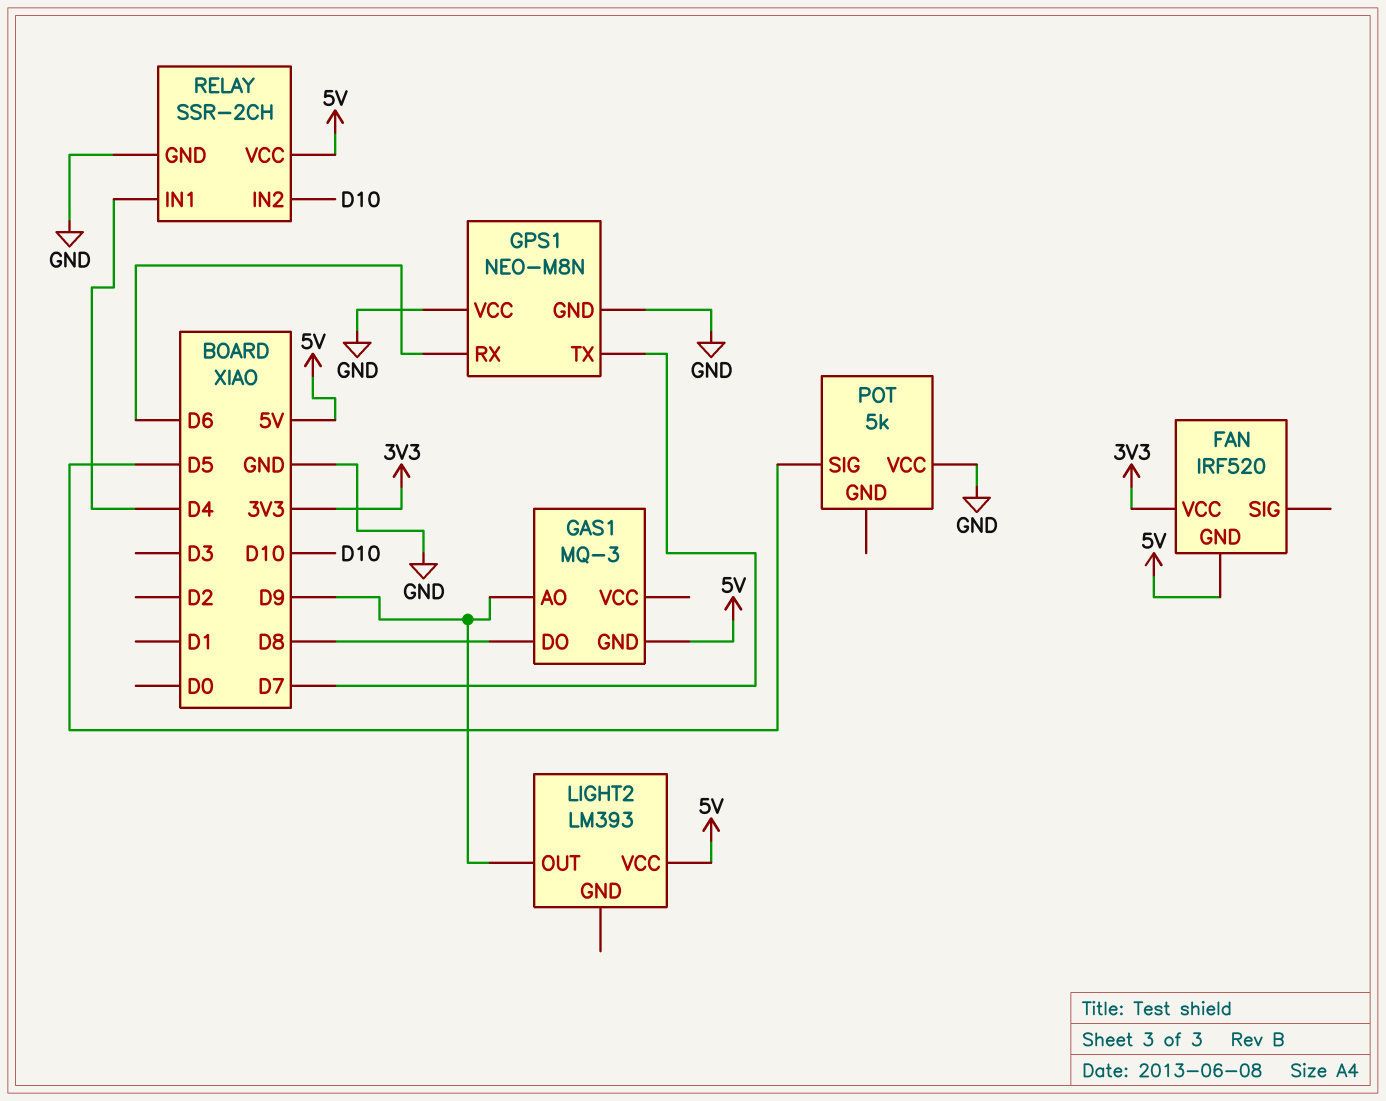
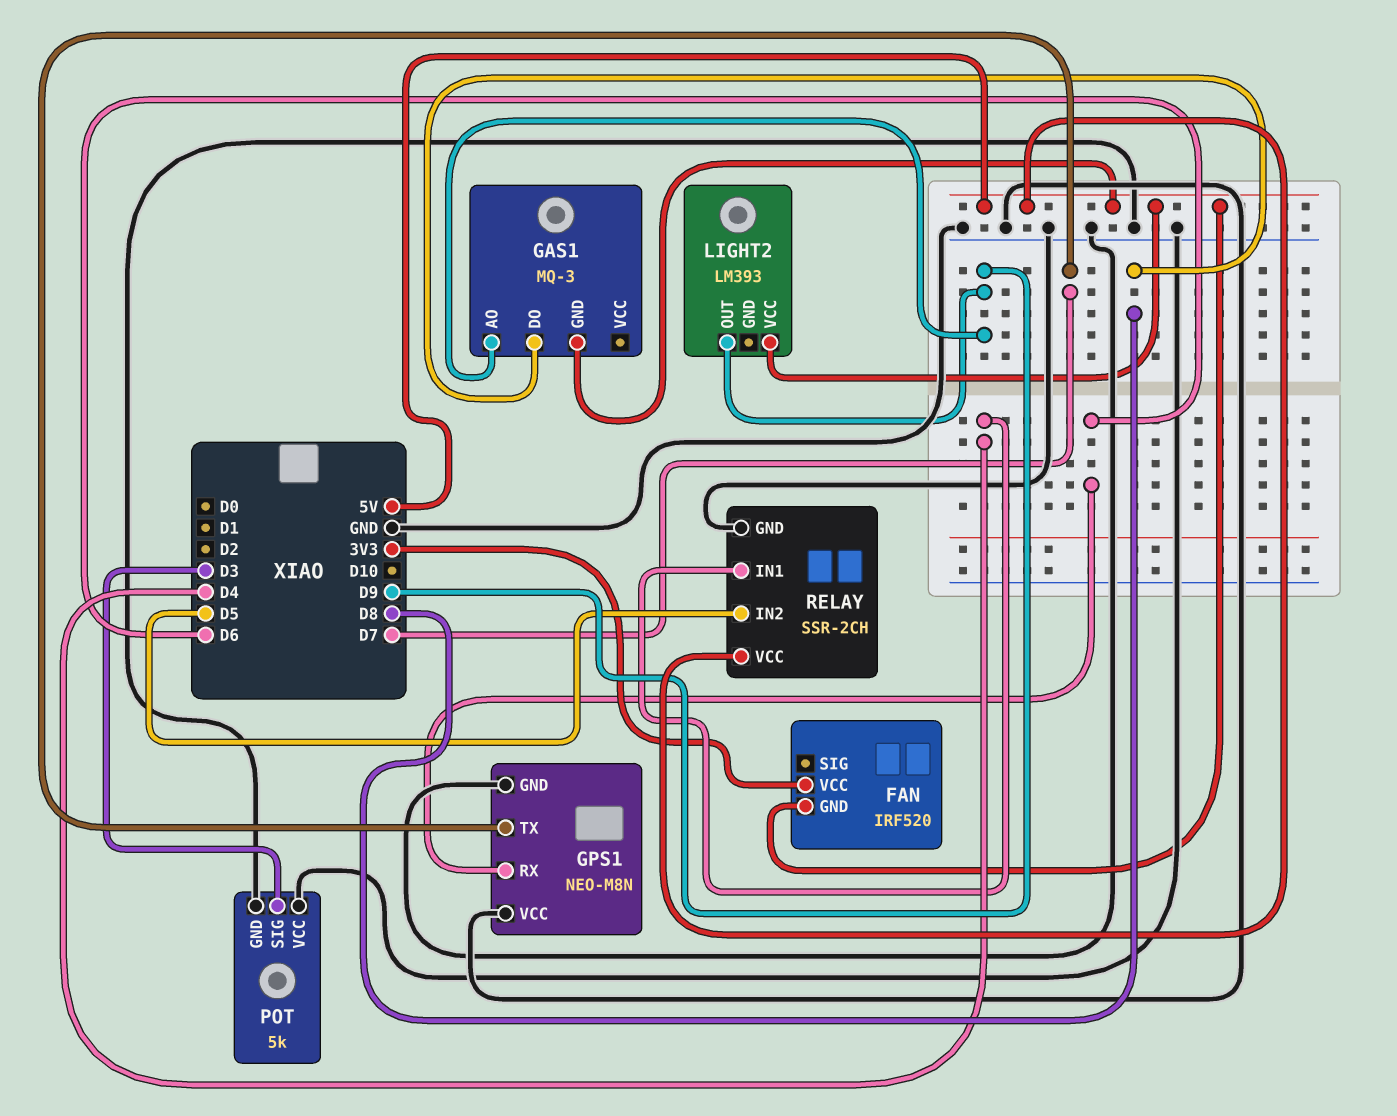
POT pin GND: none -> GND
POT pin SIG: D5 -> D3
RELAY pin IN2: D10 -> D5

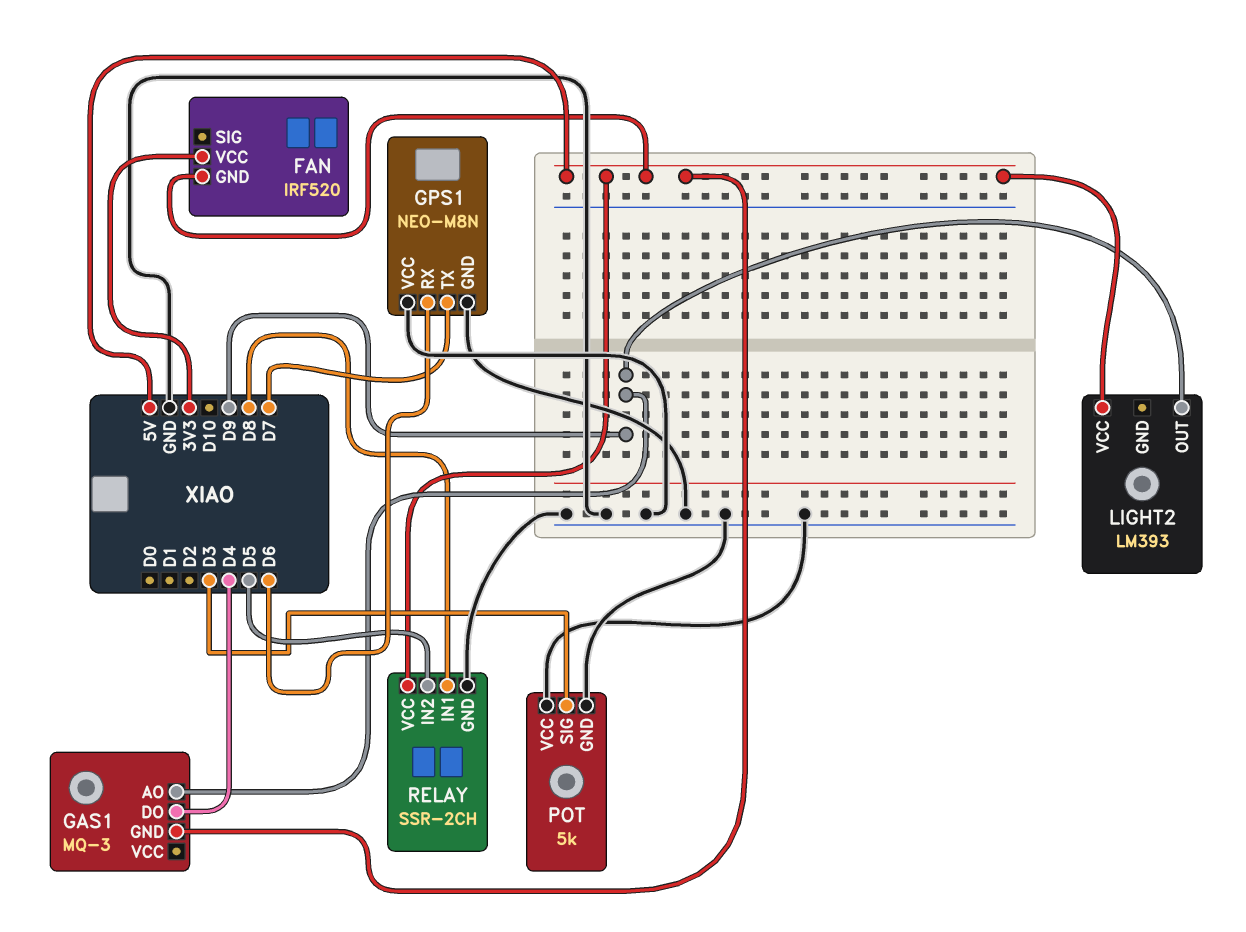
GAS1 pin DO: D8 -> D4
RELAY pin IN1: D4 -> D8

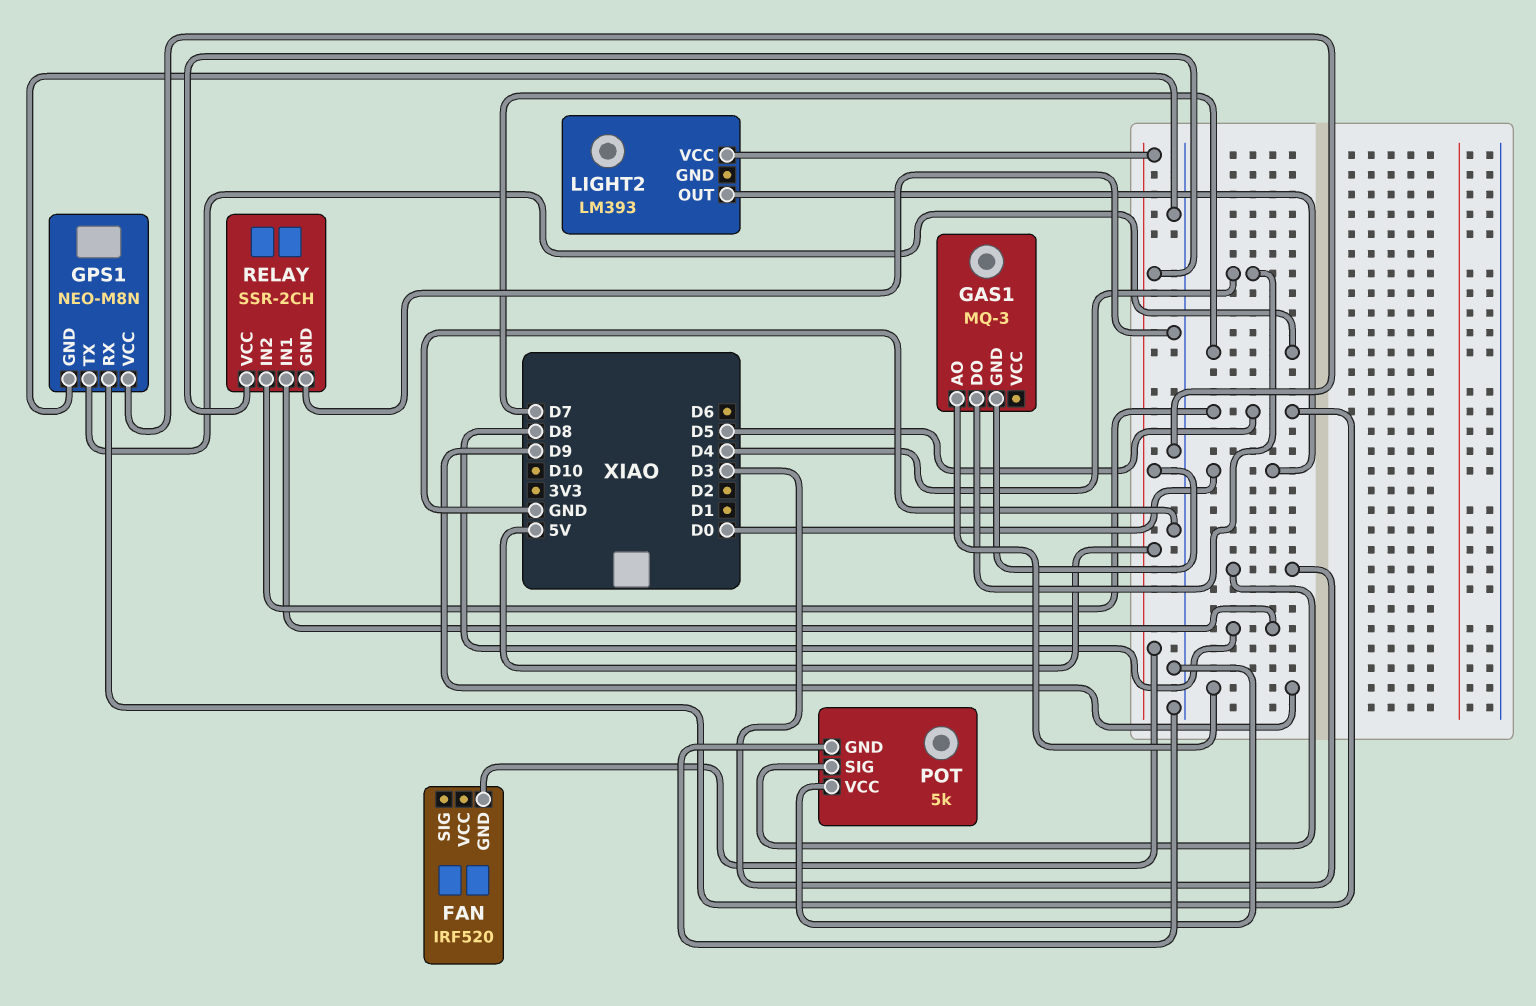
FAN pin VCC: 3V3 -> none
GPS1 pin RX: D6 -> D5
LIGHT2 pin OUT: D9 -> D0

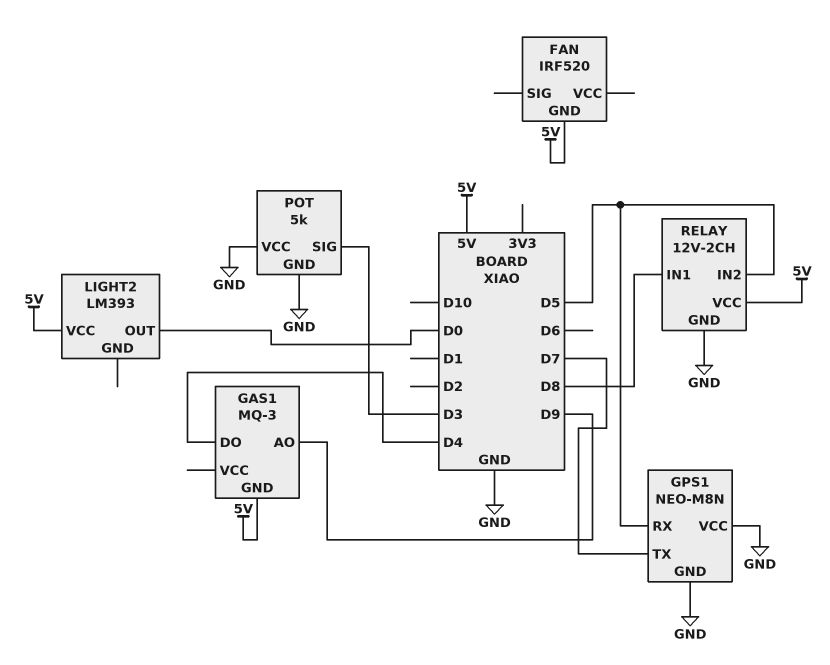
RELAY: SSR-2CH -> 12V-2CH

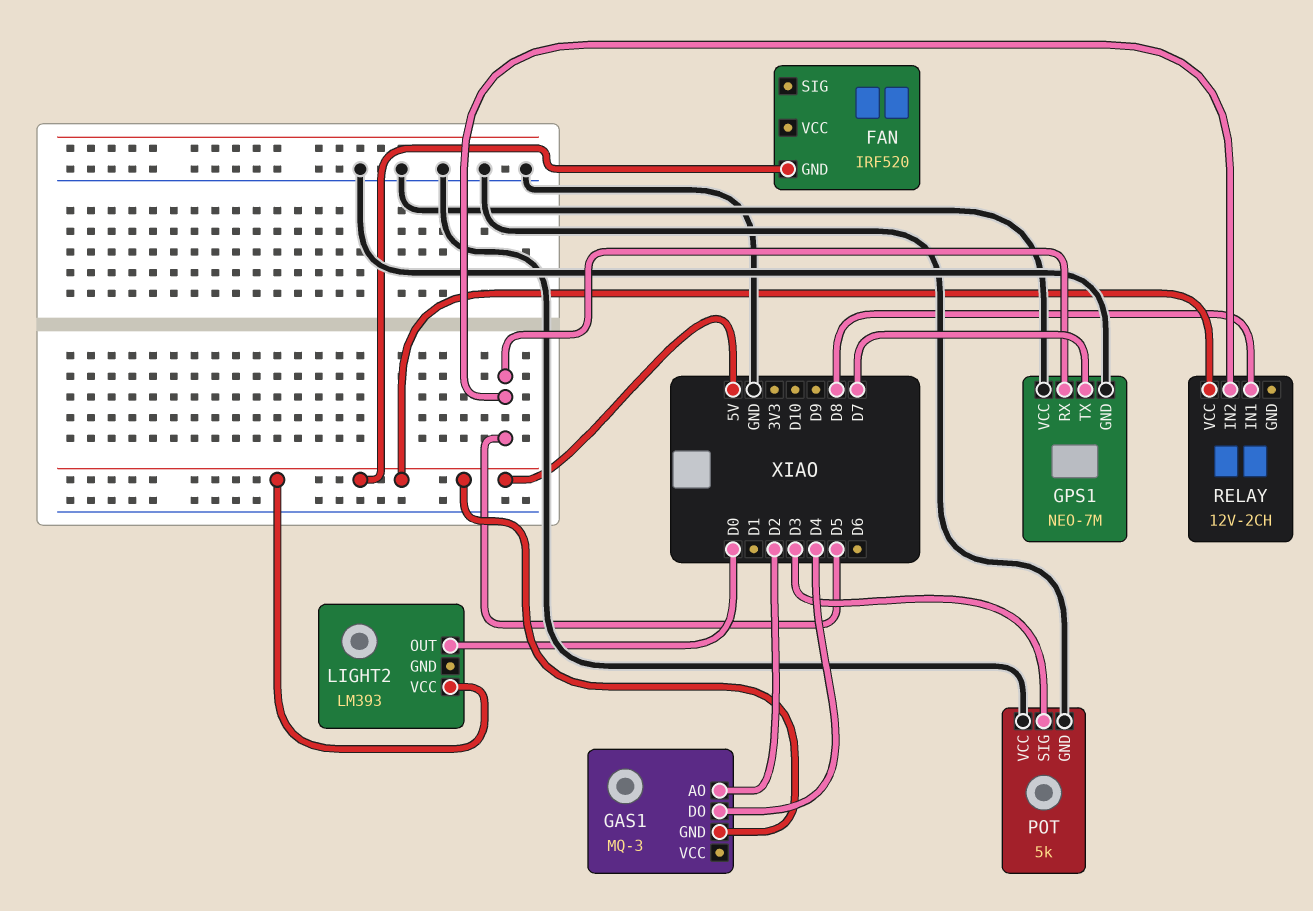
GAS1 pin AO: D9 -> D2
GPS1: NEO-M8N -> NEO-7M
RELAY pin GND: GND -> none

